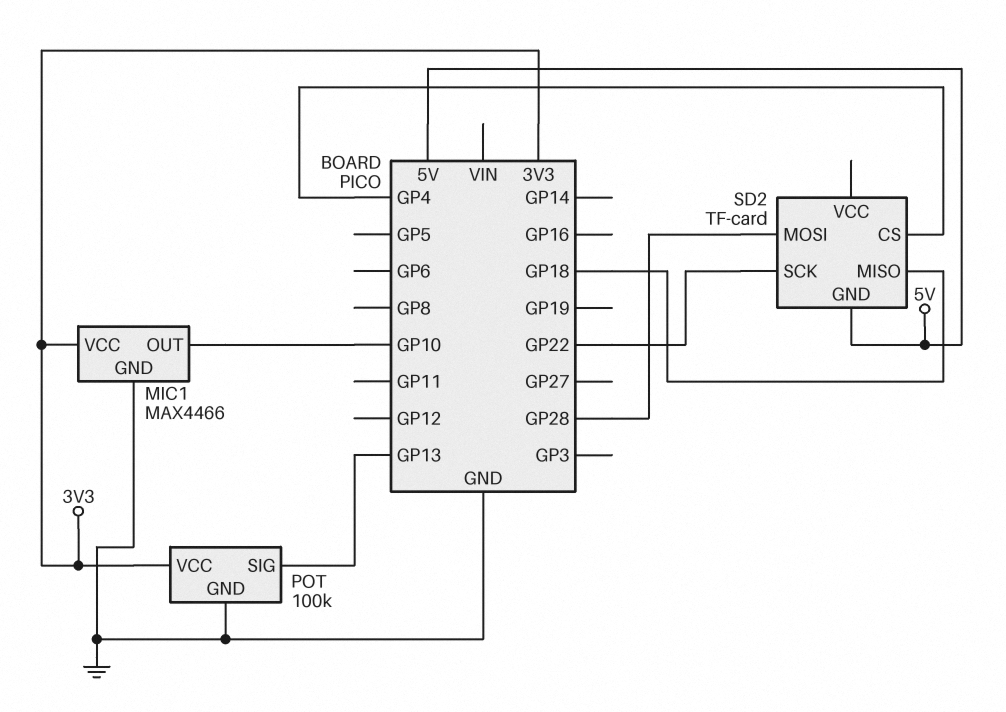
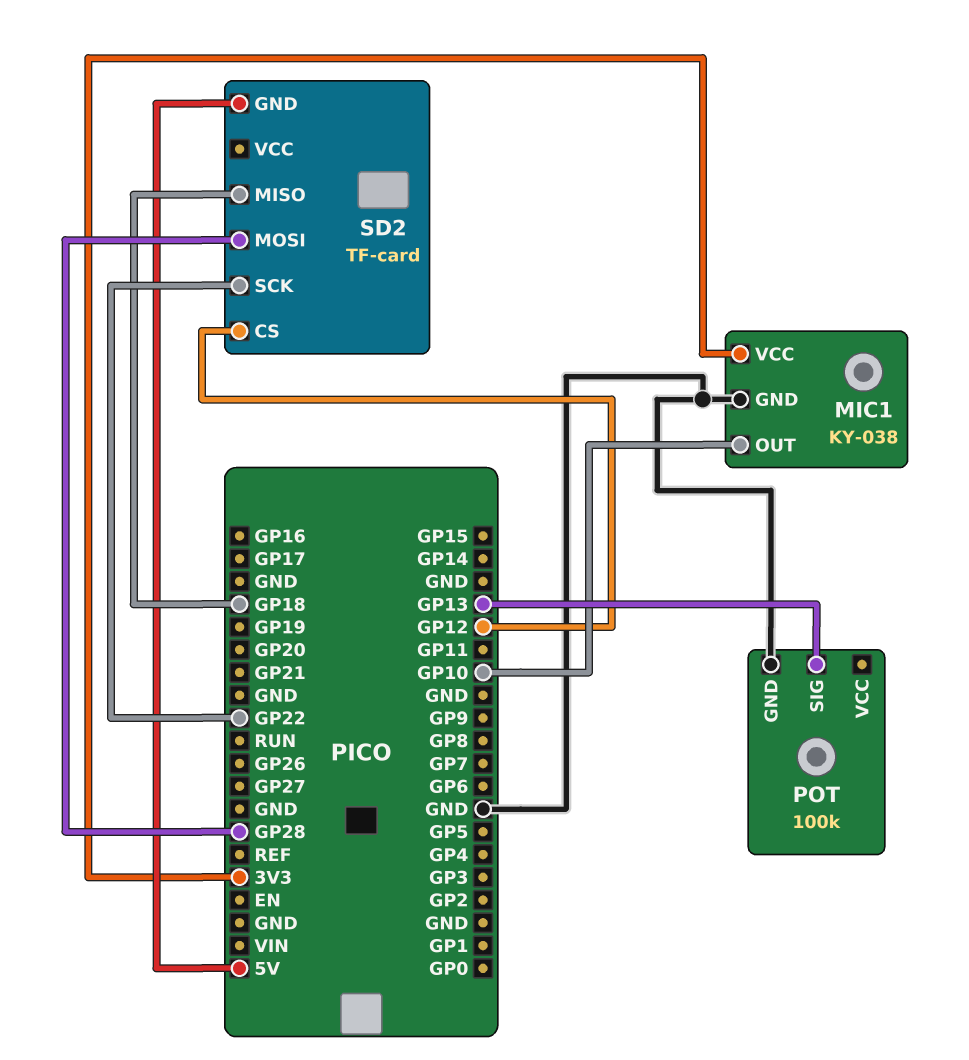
MIC1: MAX4466 -> KY-038
POT pin VCC: 3V3 -> none
SD2 pin CS: GP4 -> GP12

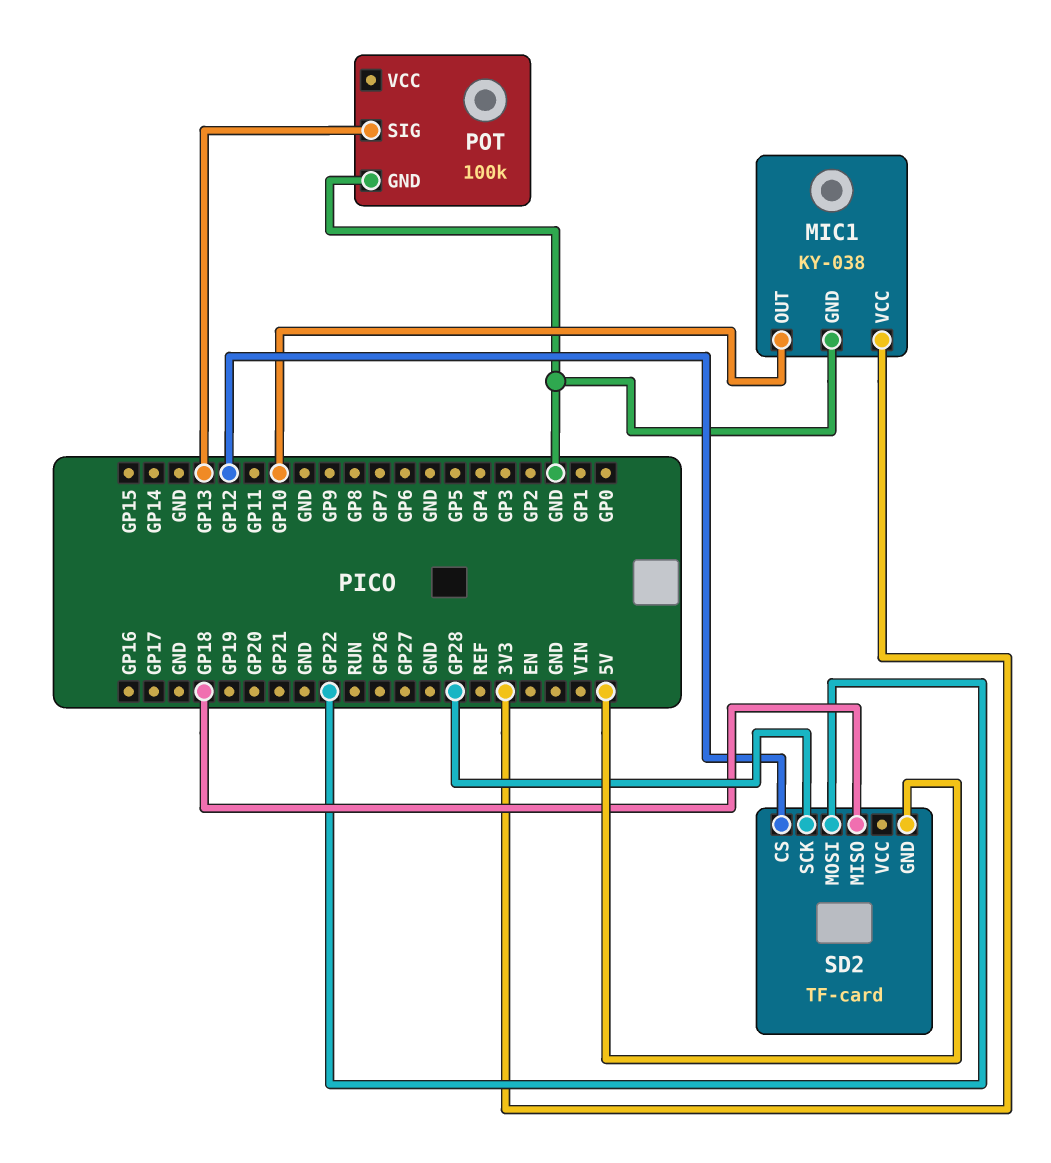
SD2 pin MOSI: GP28 -> GP22
SD2 pin SCK: GP22 -> GP28

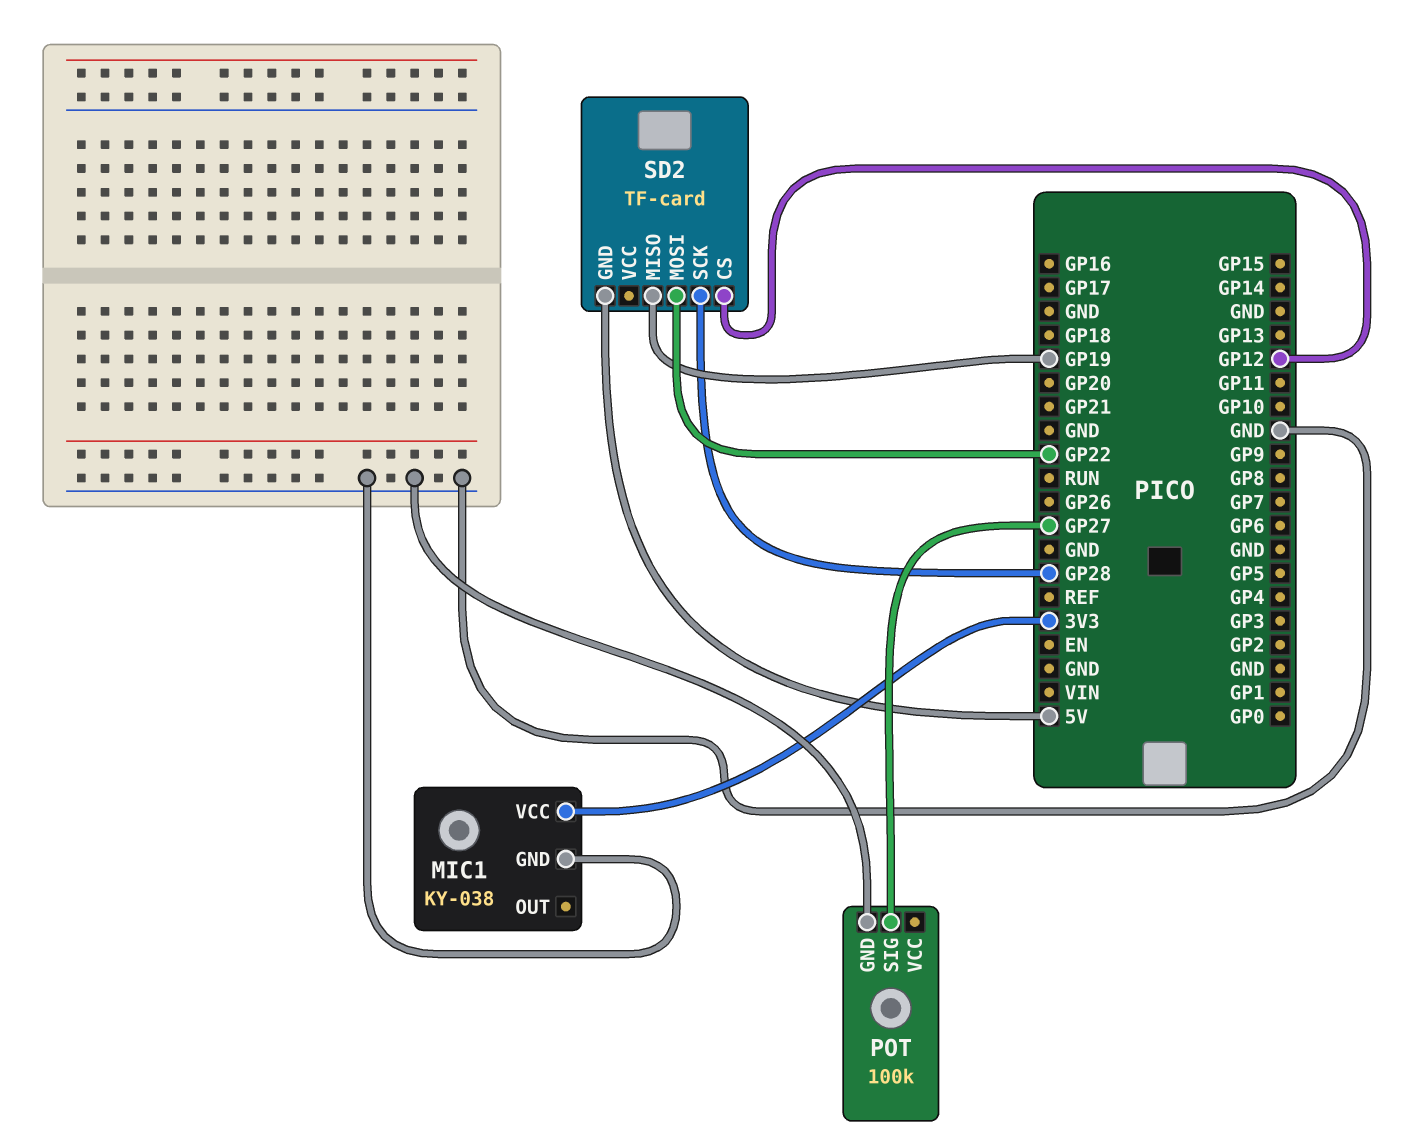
MIC1 pin OUT: GP10 -> none
POT pin SIG: GP13 -> GP27
SD2 pin MISO: GP18 -> GP19

